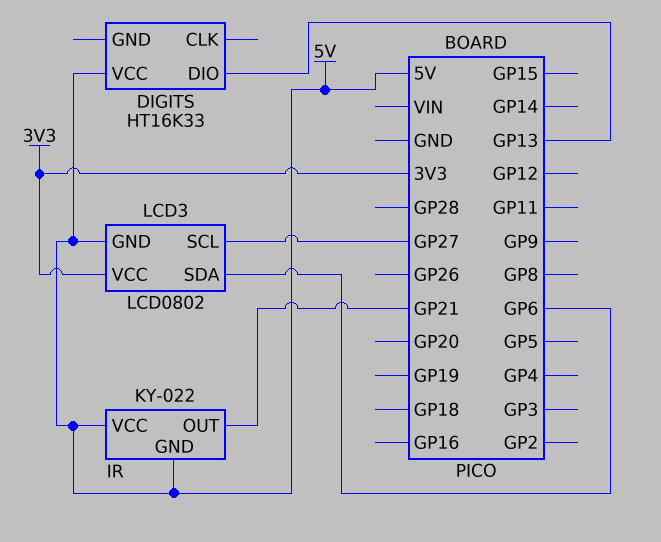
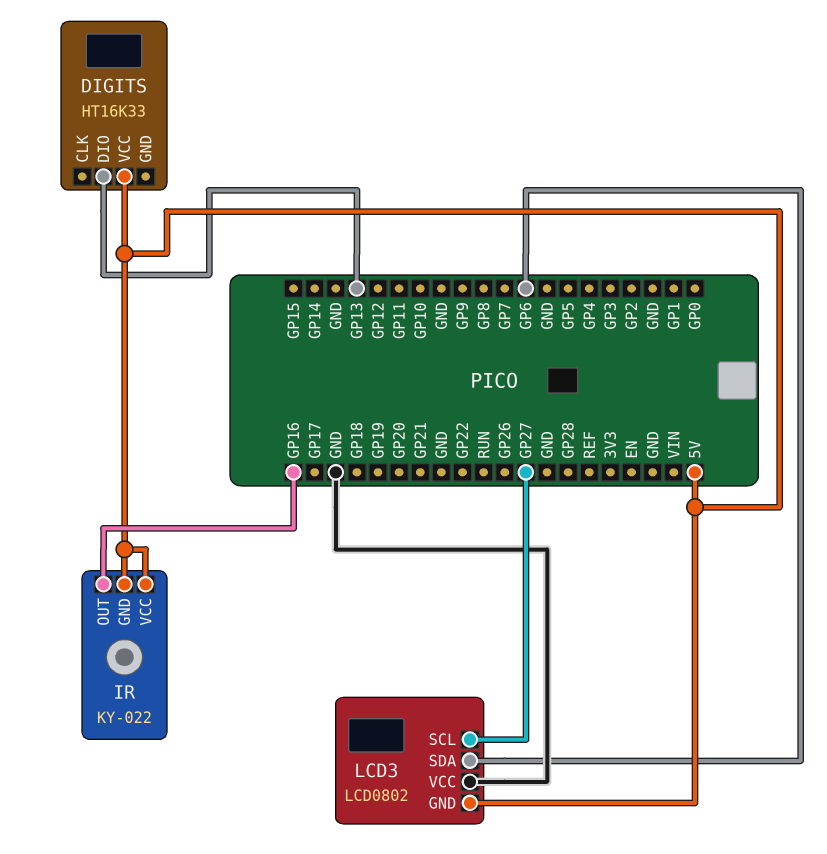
IR pin OUT: GP21 -> GP16
LCD3 pin VCC: 3V3 -> GND

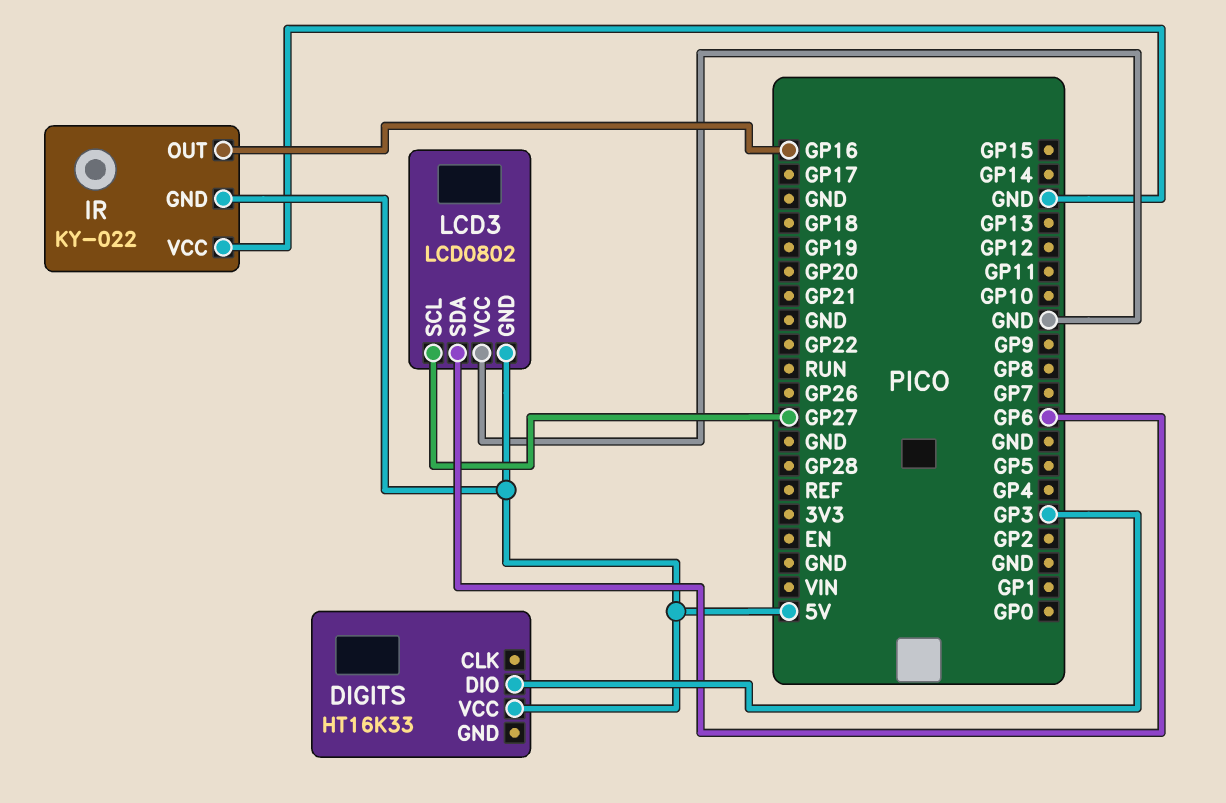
DIGITS pin DIO: GP13 -> GP3
IR pin VCC: 5V -> GND

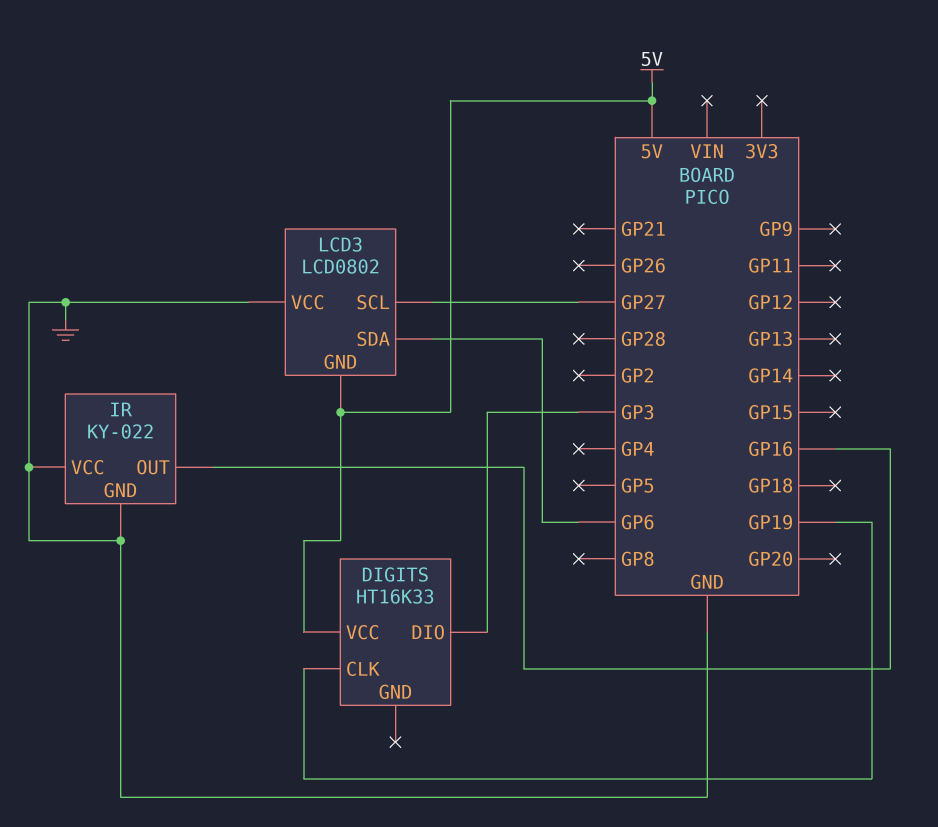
DIGITS pin CLK: none -> GP19
IR pin GND: 5V -> GND

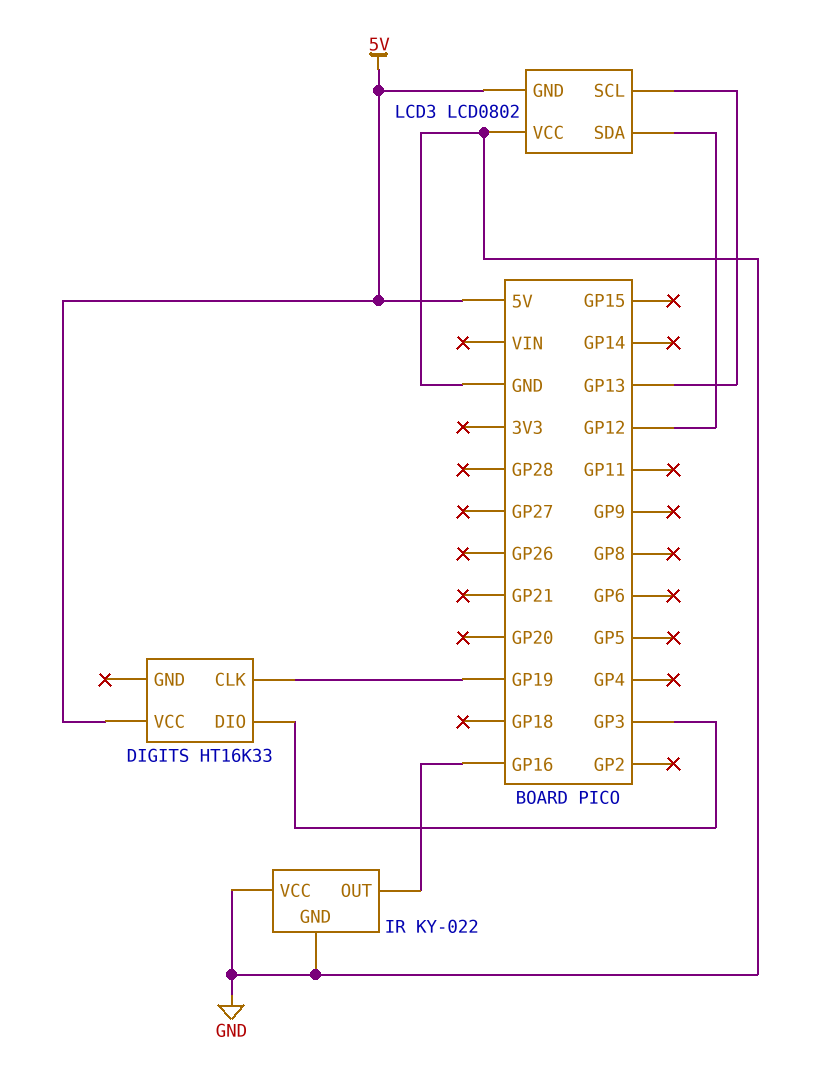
LCD3 pin SCL: GP27 -> GP13
LCD3 pin SDA: GP6 -> GP12

